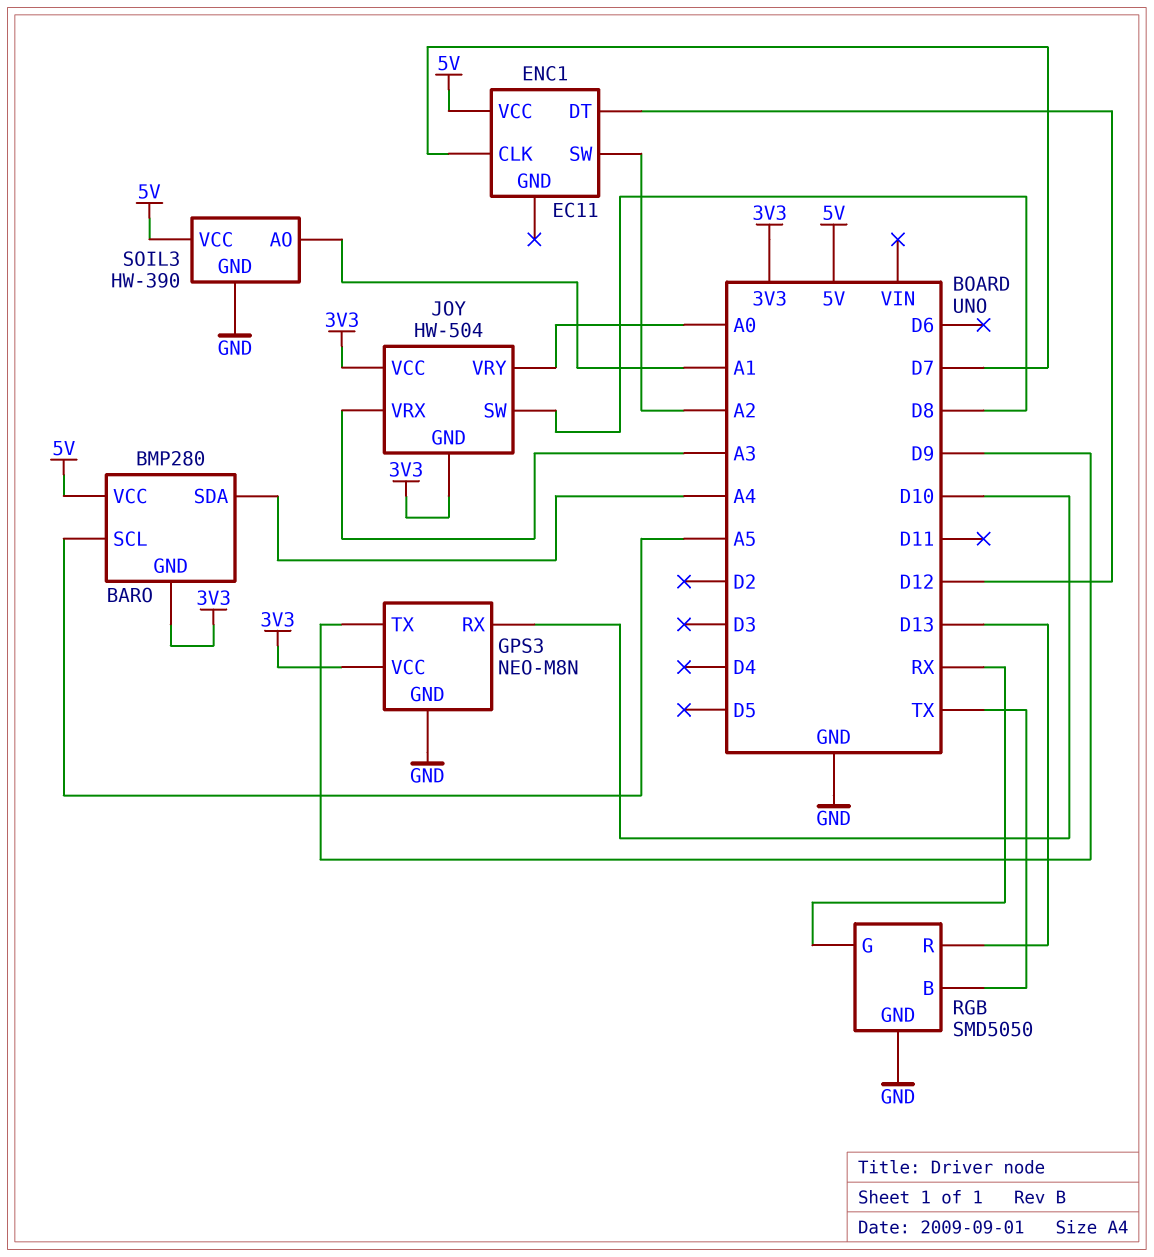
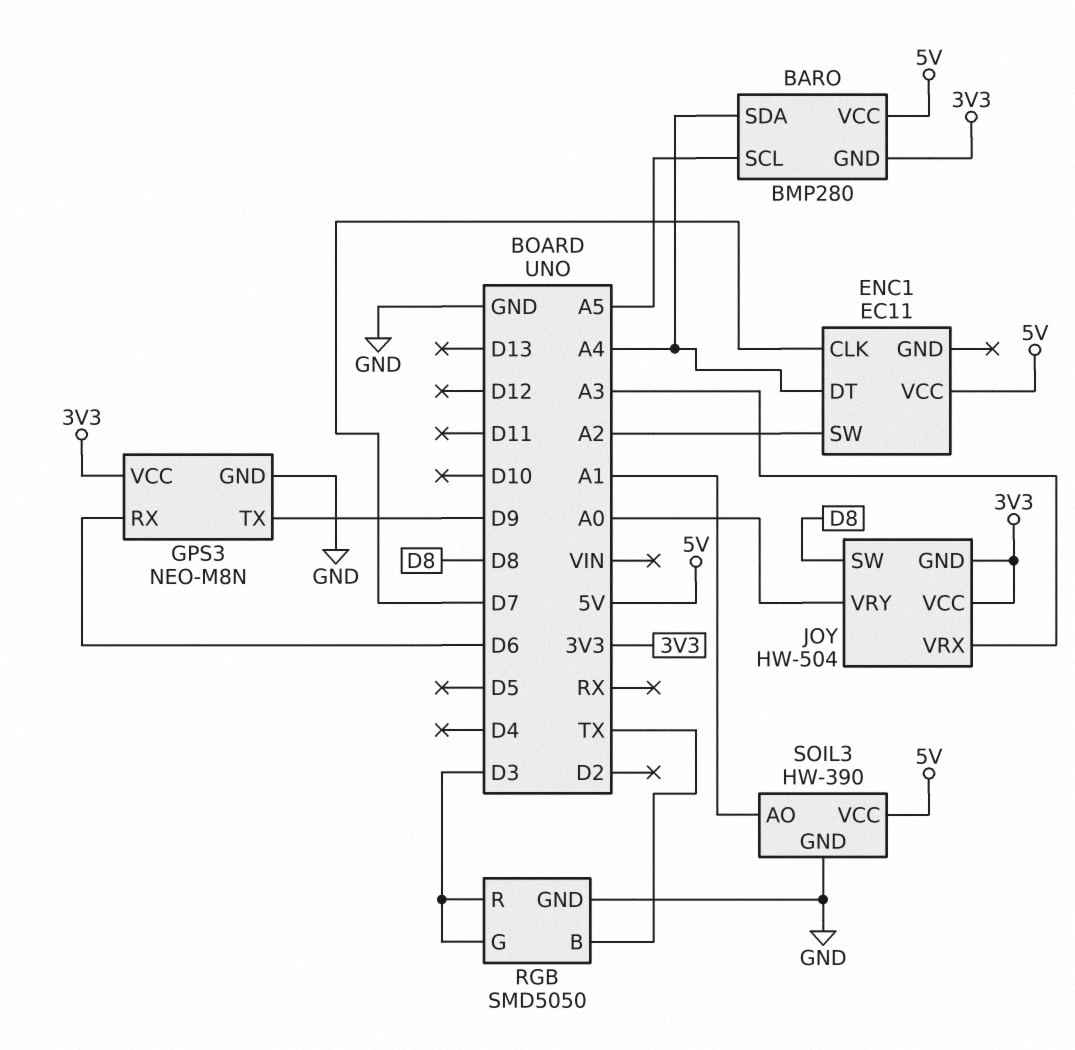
ENC1 pin DT: D12 -> A4
GPS3 pin RX: D10 -> D6
RGB pin G: RX -> D3
RGB pin R: D13 -> D3

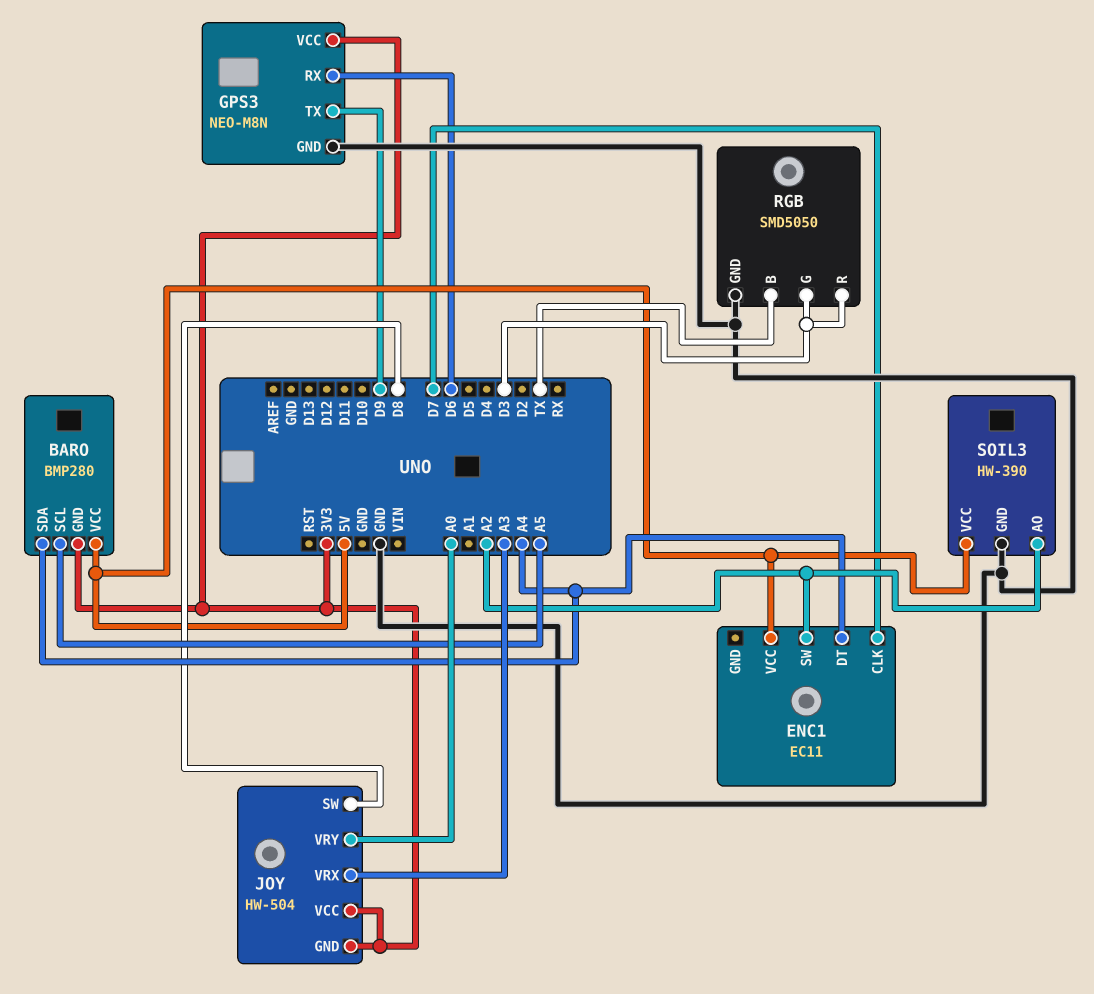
SOIL3 pin AO: A1 -> A2

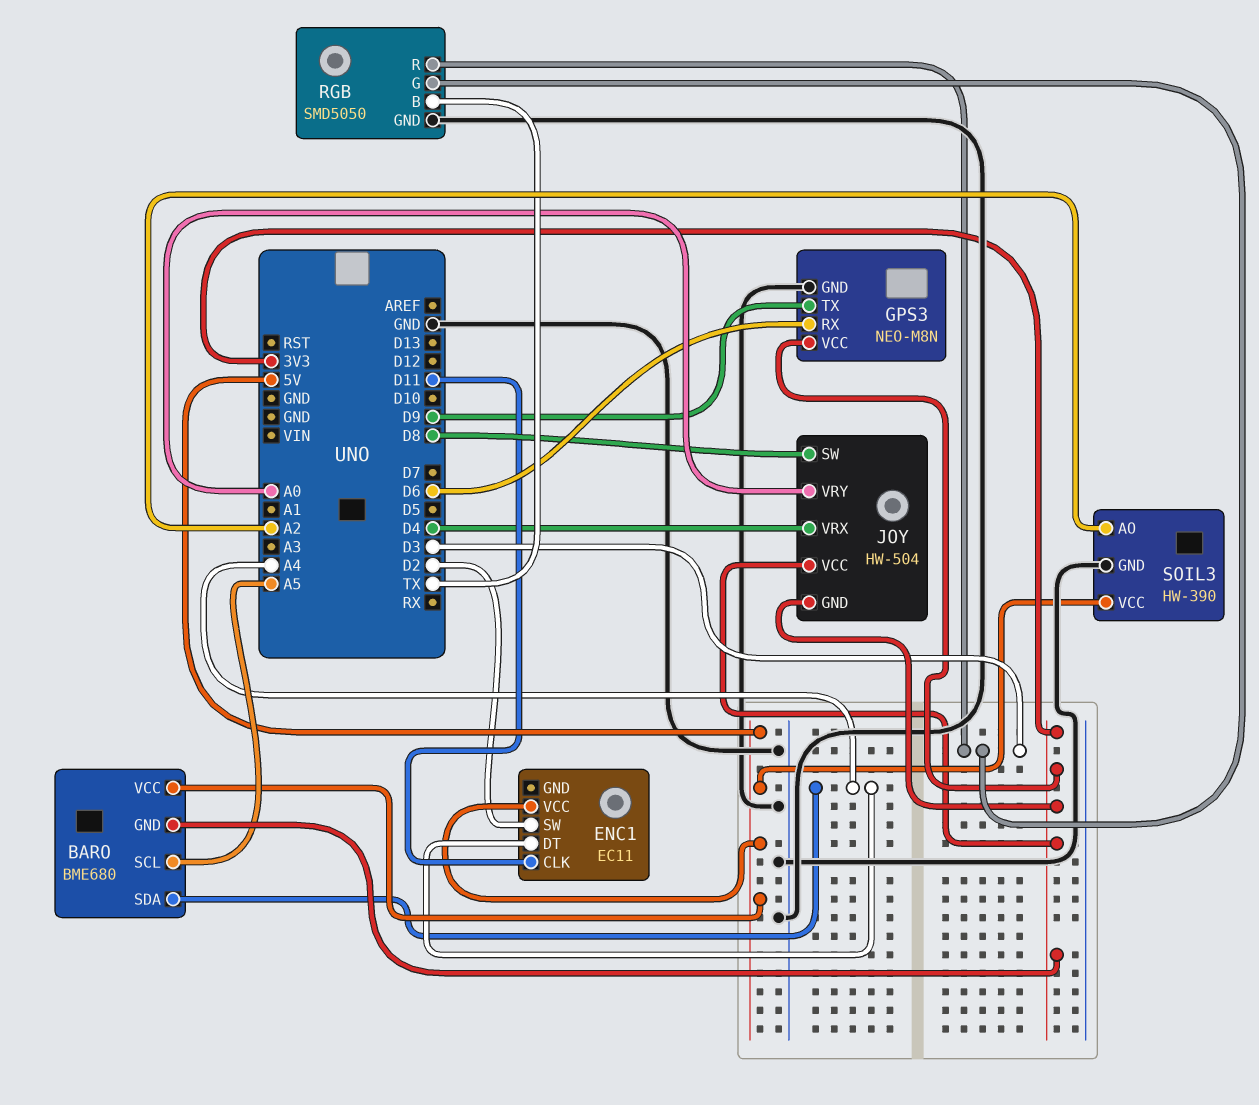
BARO: BMP280 -> BME680
ENC1 pin CLK: D7 -> D11
ENC1 pin SW: A2 -> D2
JOY pin VRX: A3 -> D4

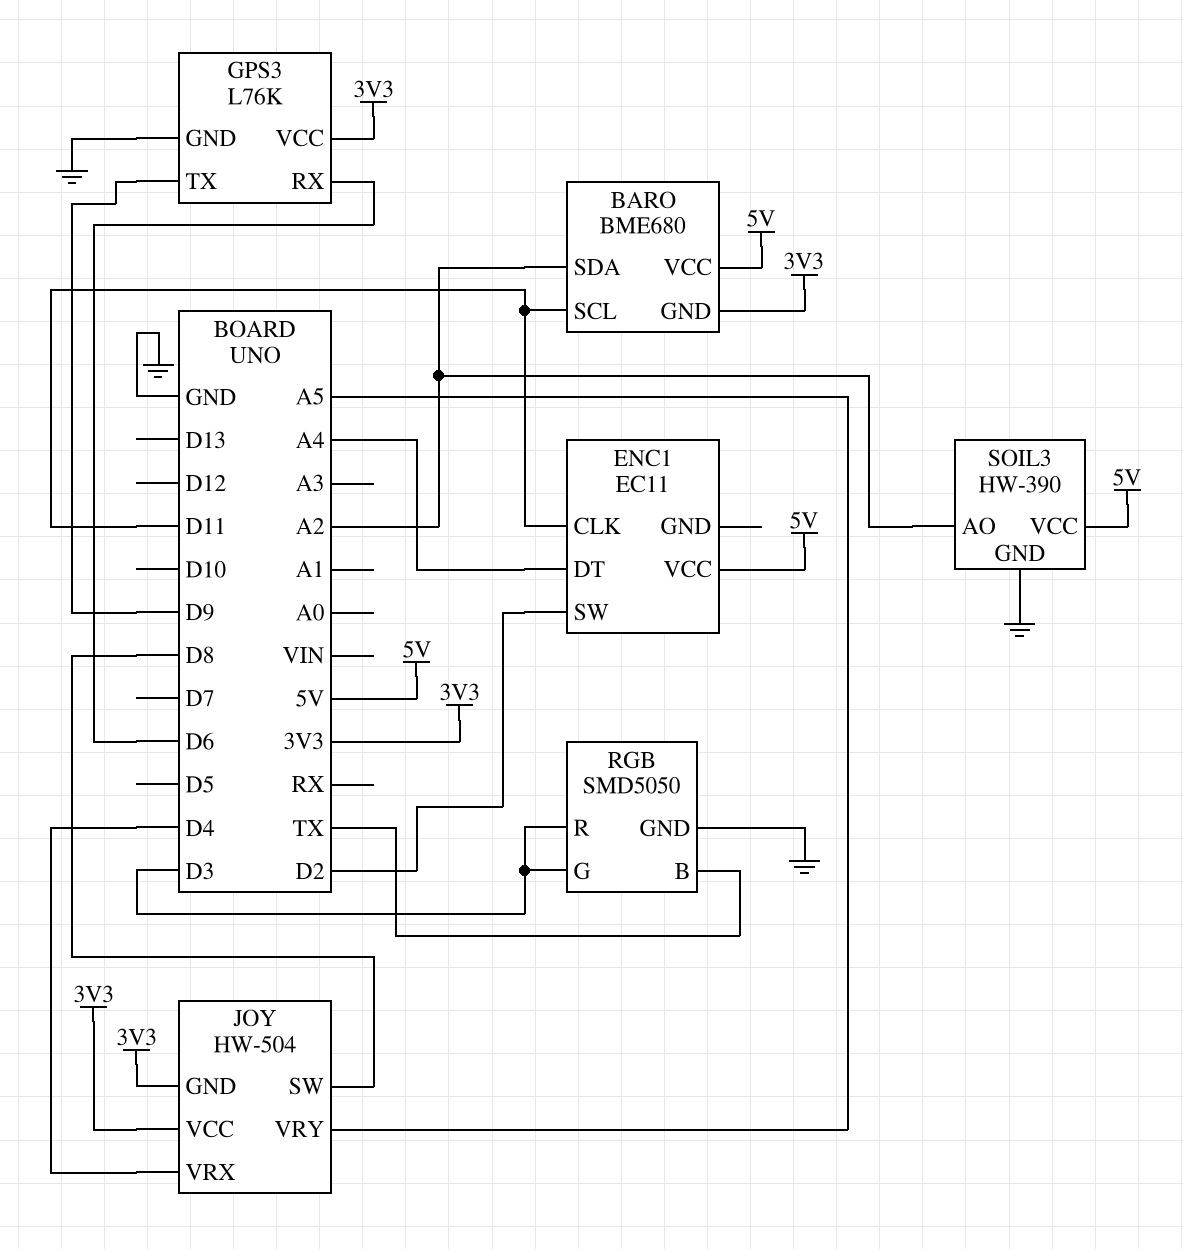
BARO pin SCL: A5 -> D11
BARO pin SDA: A4 -> A2
GPS3: NEO-M8N -> L76K
JOY pin VRY: A0 -> A5

